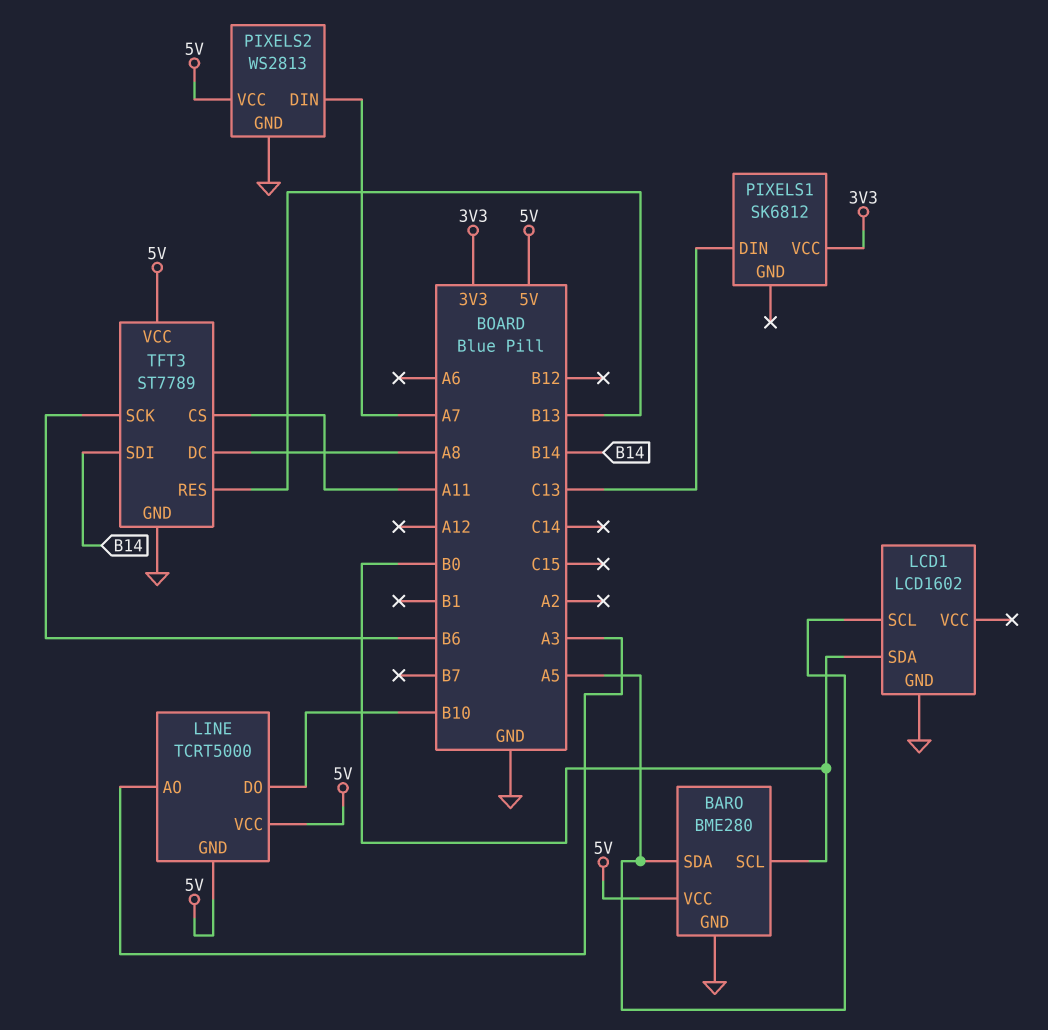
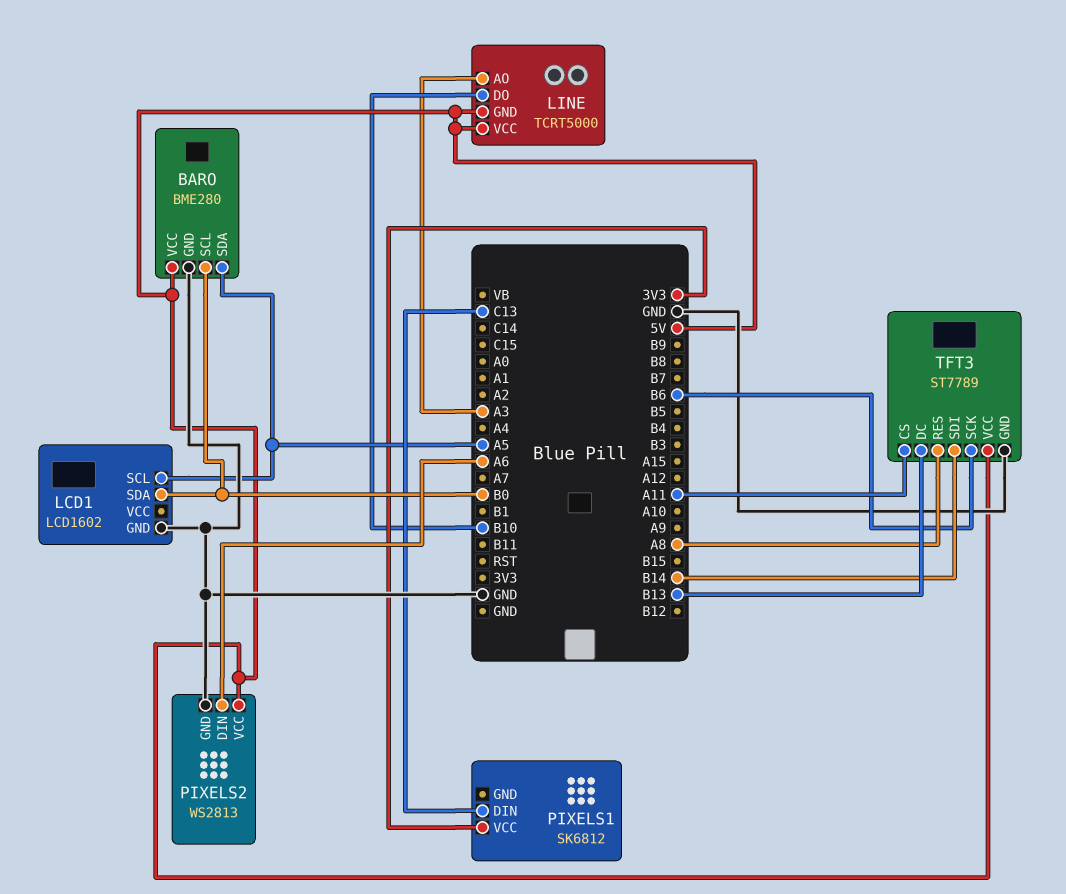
PIXELS2 pin DIN: A7 -> A6
TFT3 pin DC: A8 -> B13
TFT3 pin RES: B13 -> A8

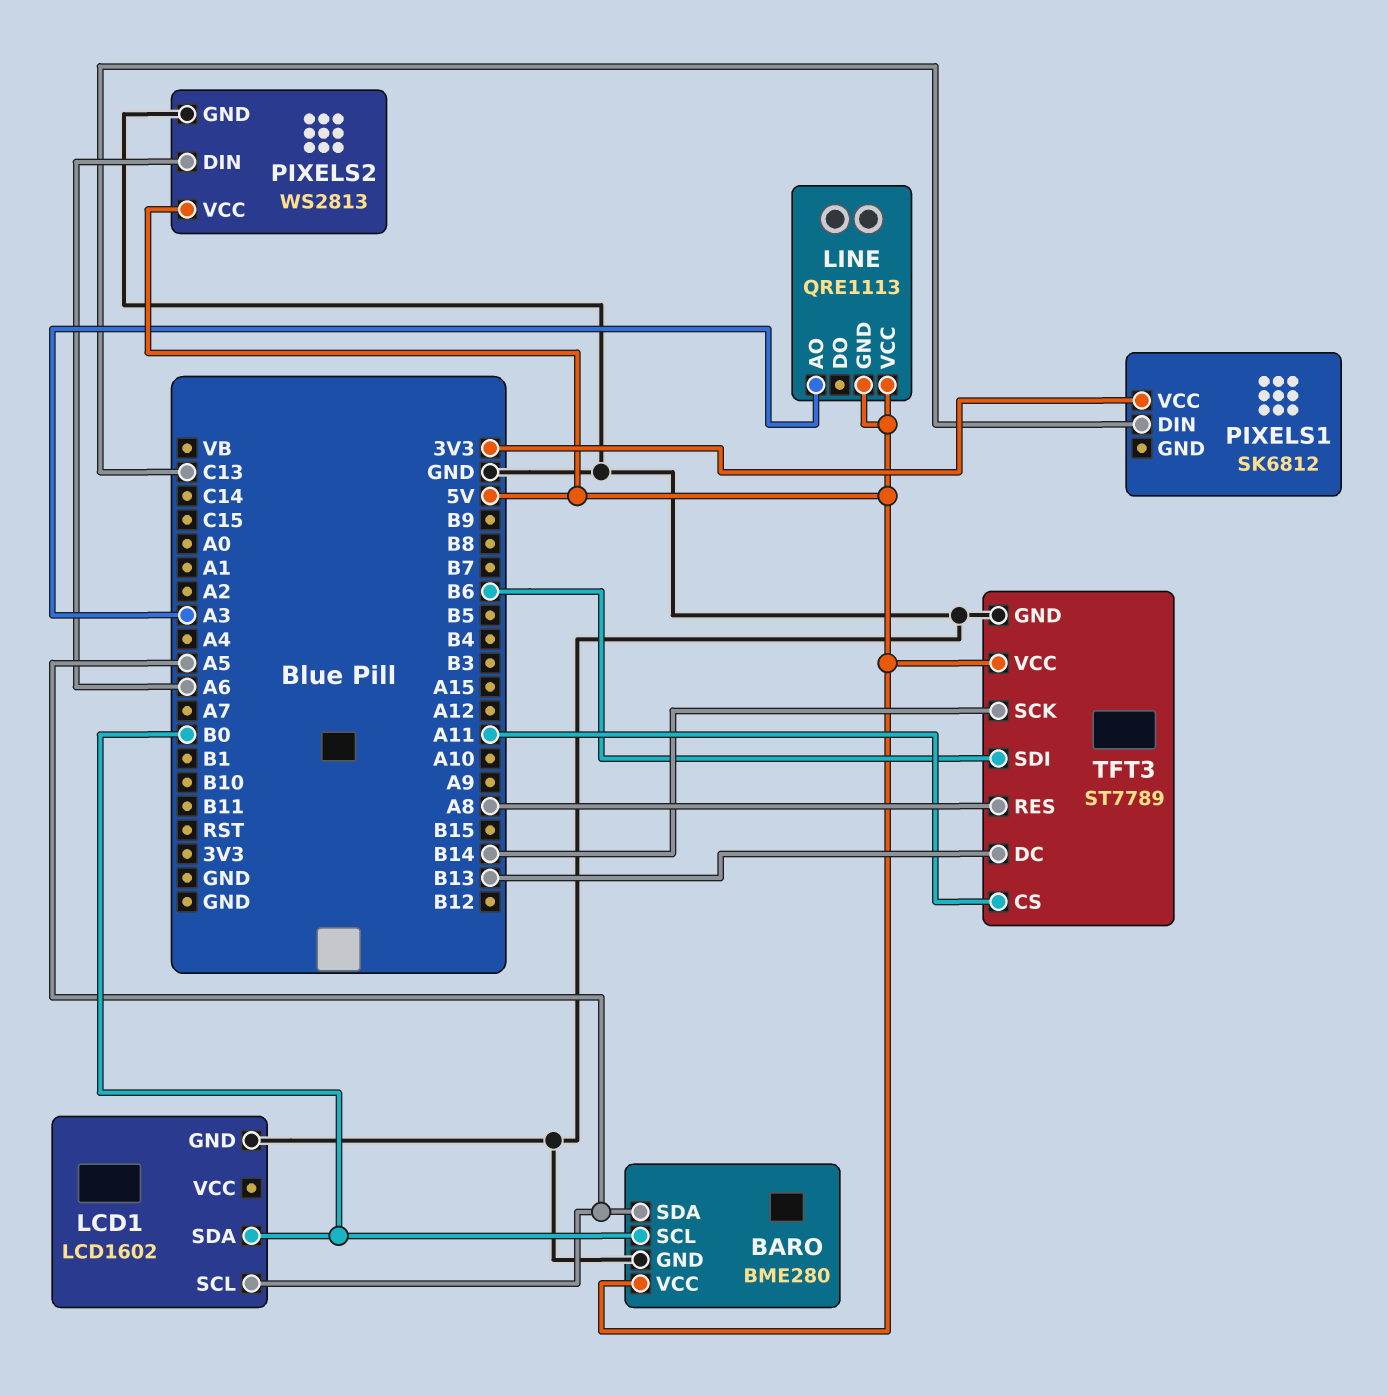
LINE: TCRT5000 -> QRE1113
LINE pin DO: B10 -> none
TFT3 pin SCK: B6 -> B14
TFT3 pin SDI: B14 -> B6

